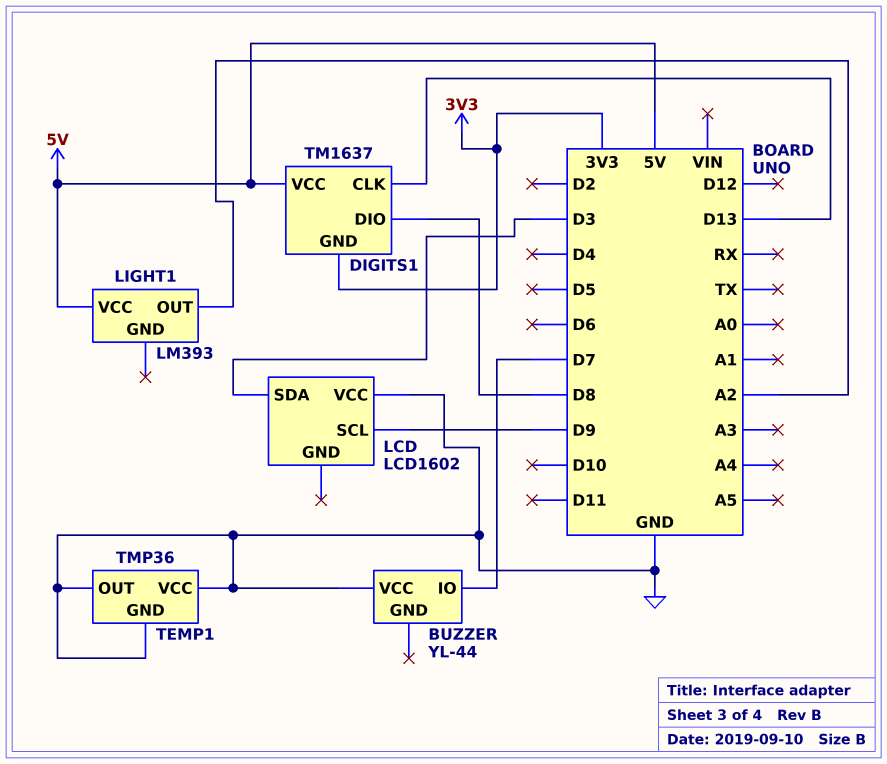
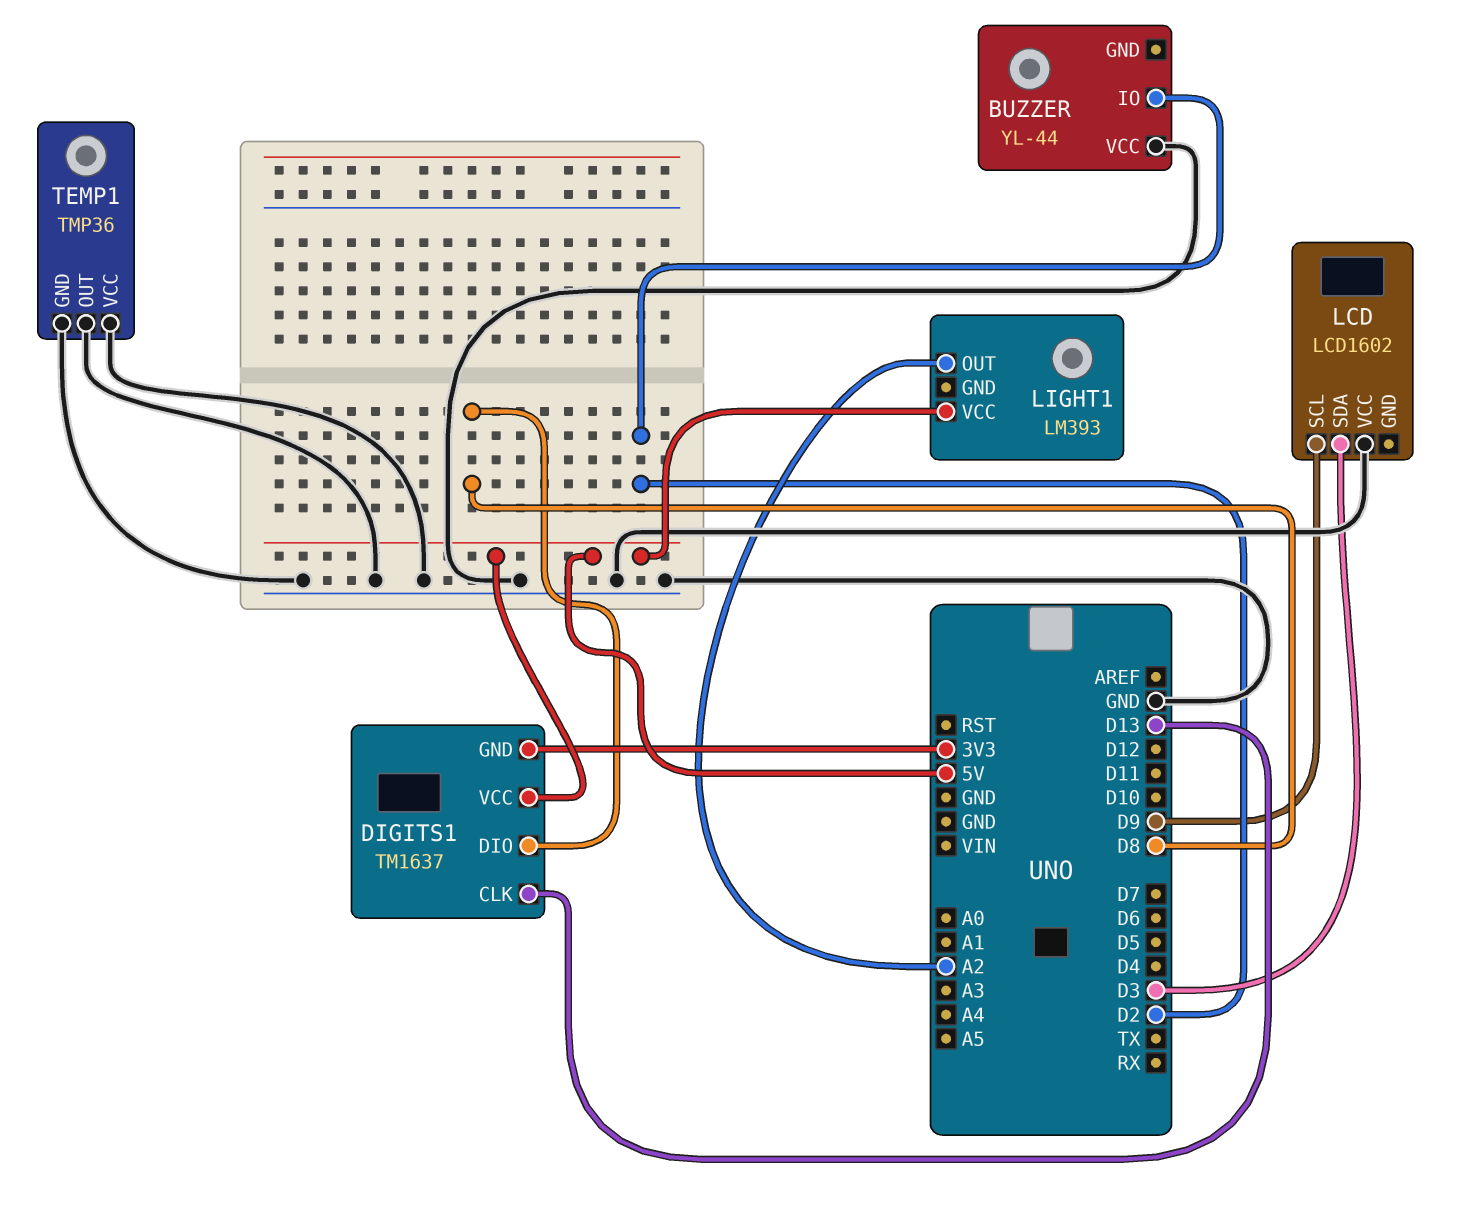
BUZZER pin IO: D7 -> D2

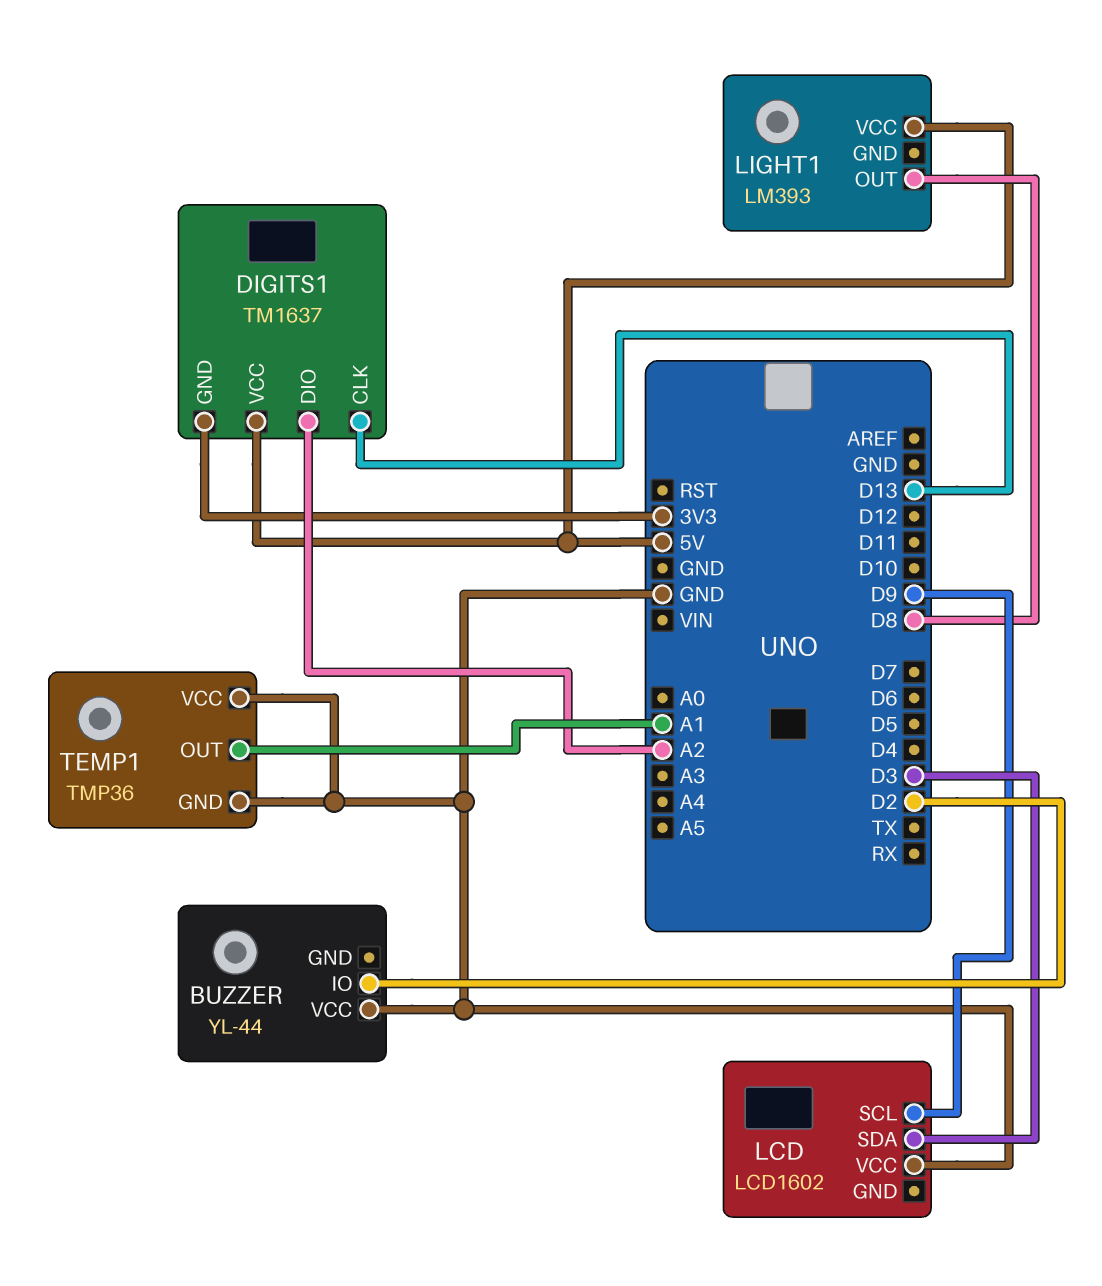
DIGITS1 pin DIO: D8 -> A2
LIGHT1 pin OUT: A2 -> D8
TEMP1 pin OUT: GND -> A1

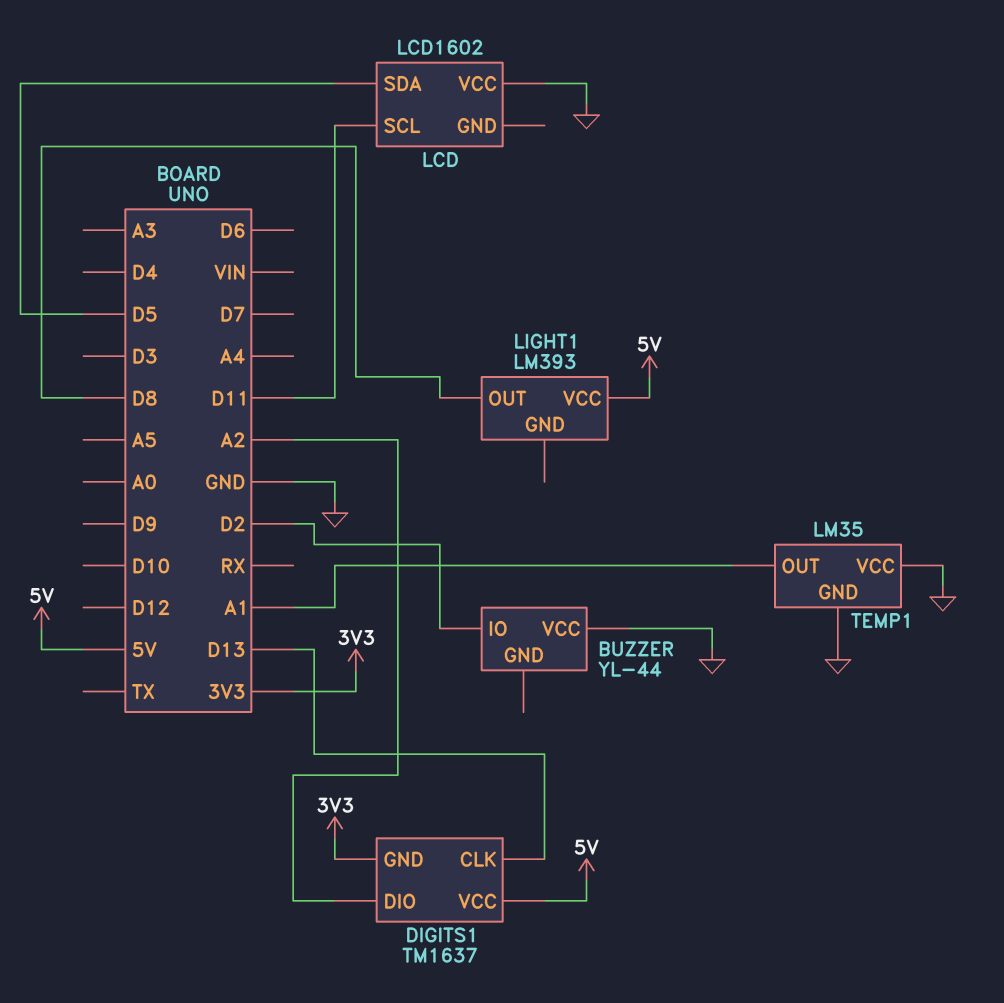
LCD pin SCL: D9 -> D11
LCD pin SDA: D3 -> D5
TEMP1: TMP36 -> LM35

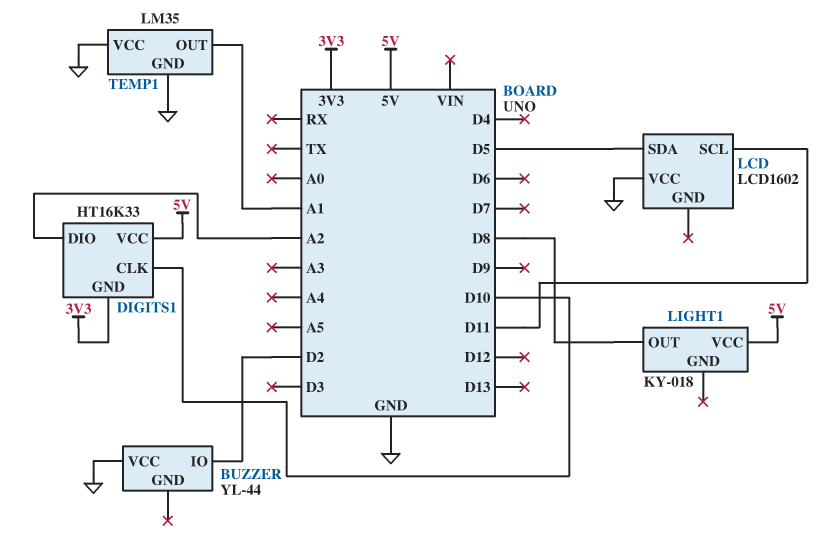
DIGITS1: TM1637 -> HT16K33
DIGITS1 pin CLK: D13 -> D10
LIGHT1: LM393 -> KY-018

